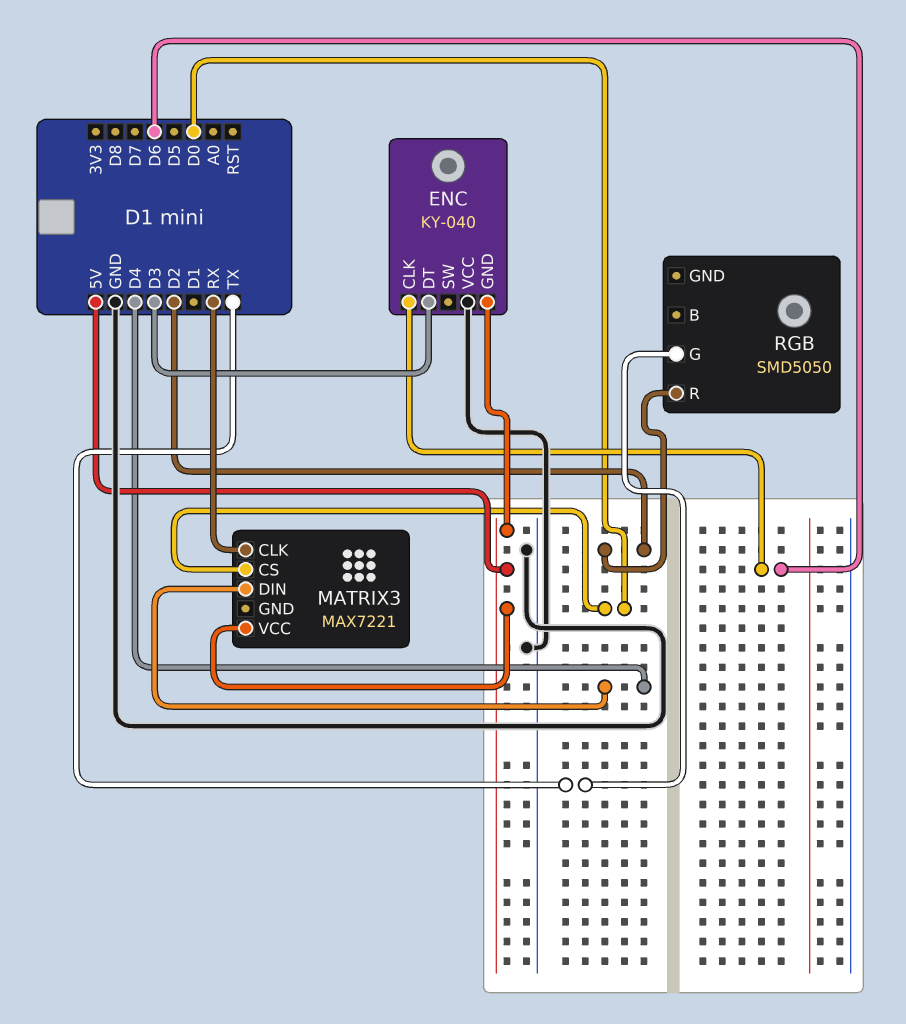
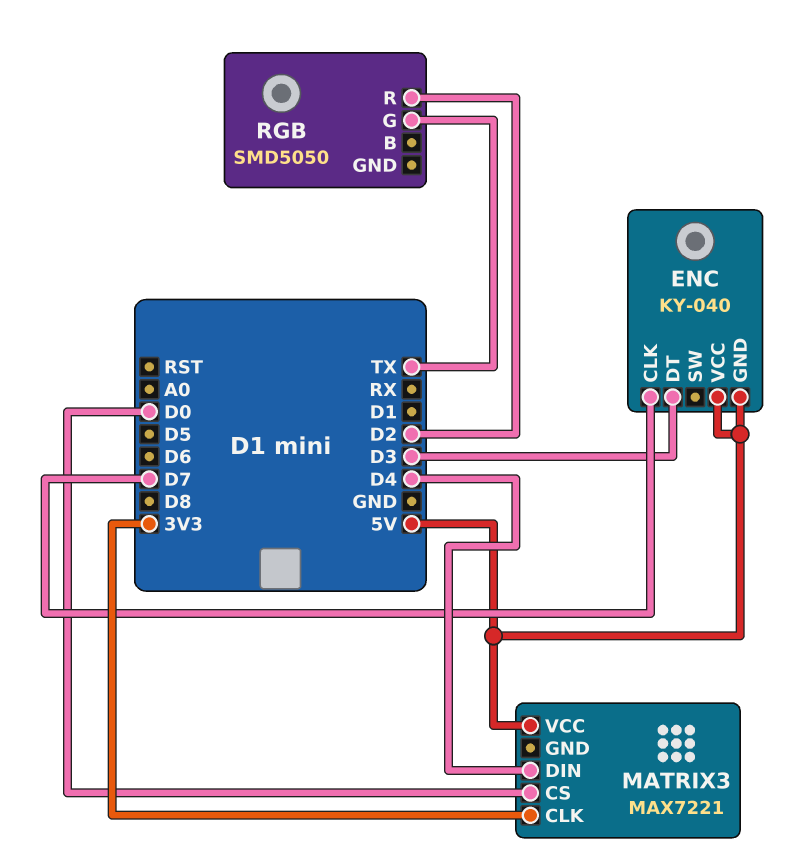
ENC pin CLK: D6 -> D7
ENC pin VCC: GND -> 5V
MATRIX3 pin CLK: RX -> 3V3

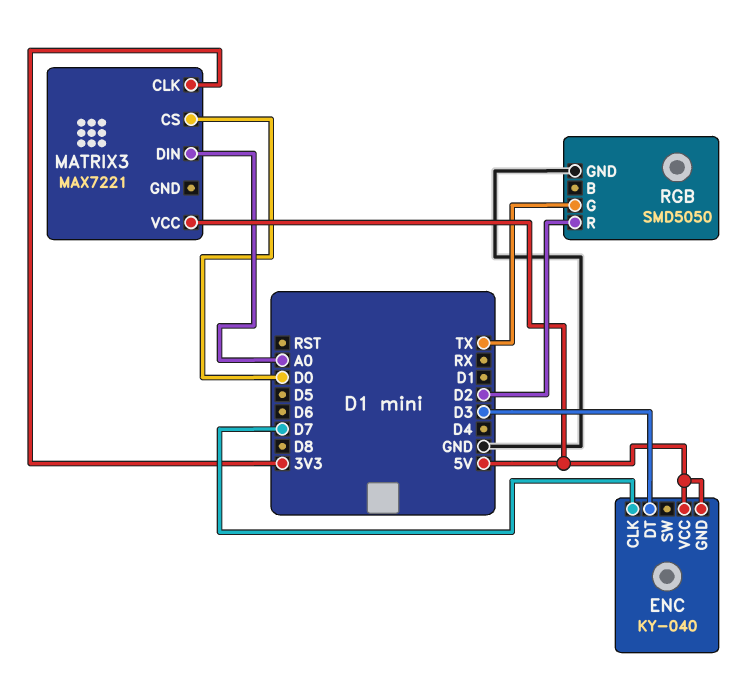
MATRIX3 pin DIN: D4 -> A0
RGB pin GND: none -> GND

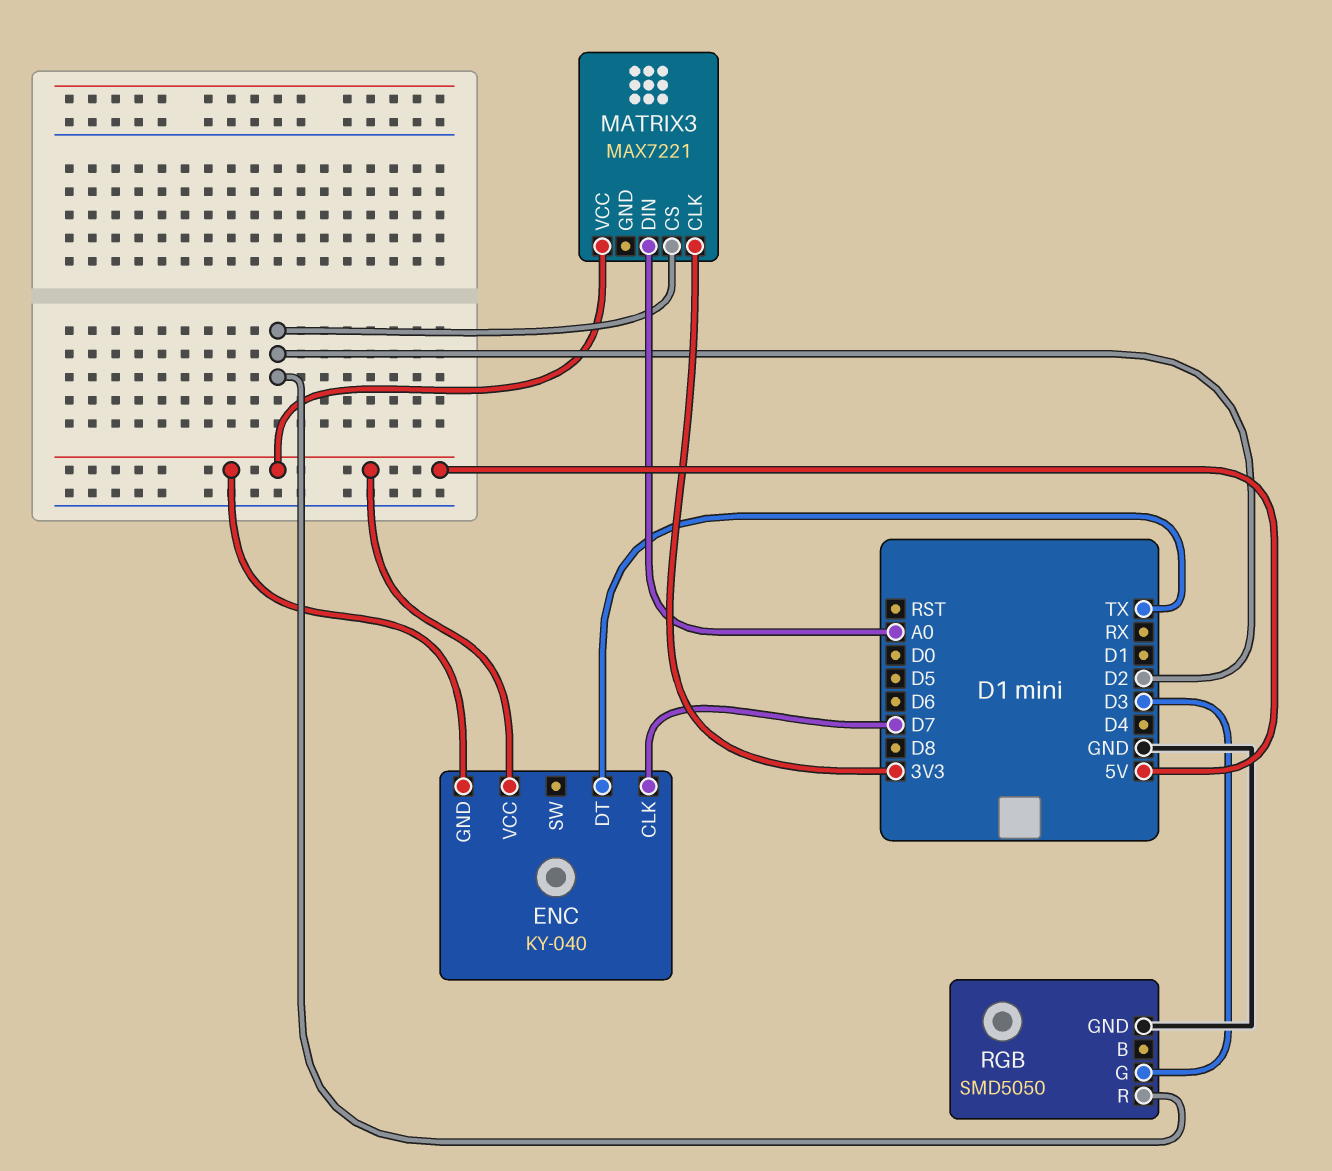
ENC pin DT: D3 -> TX
MATRIX3 pin CS: D0 -> D2
RGB pin G: TX -> D3

